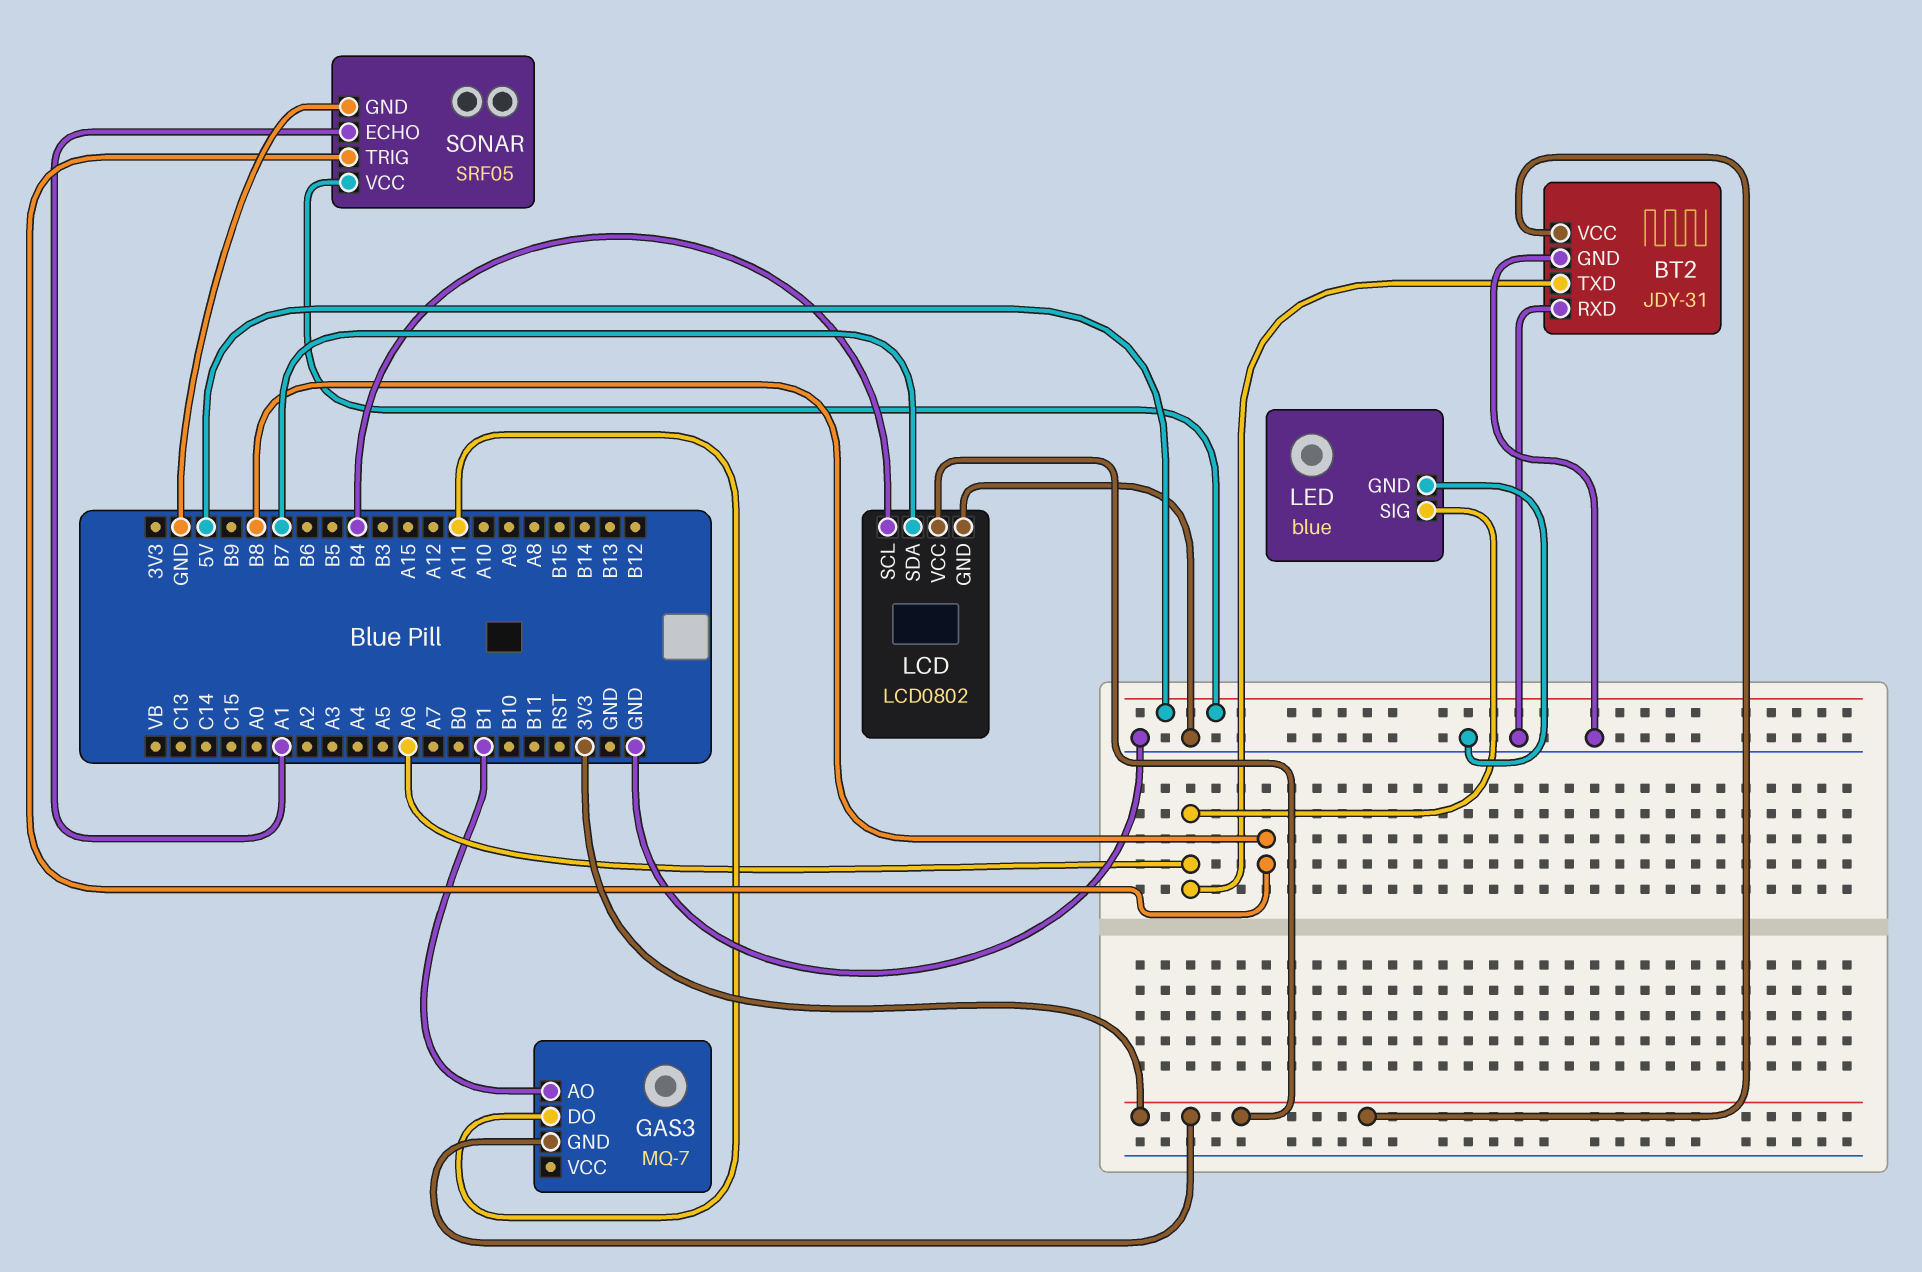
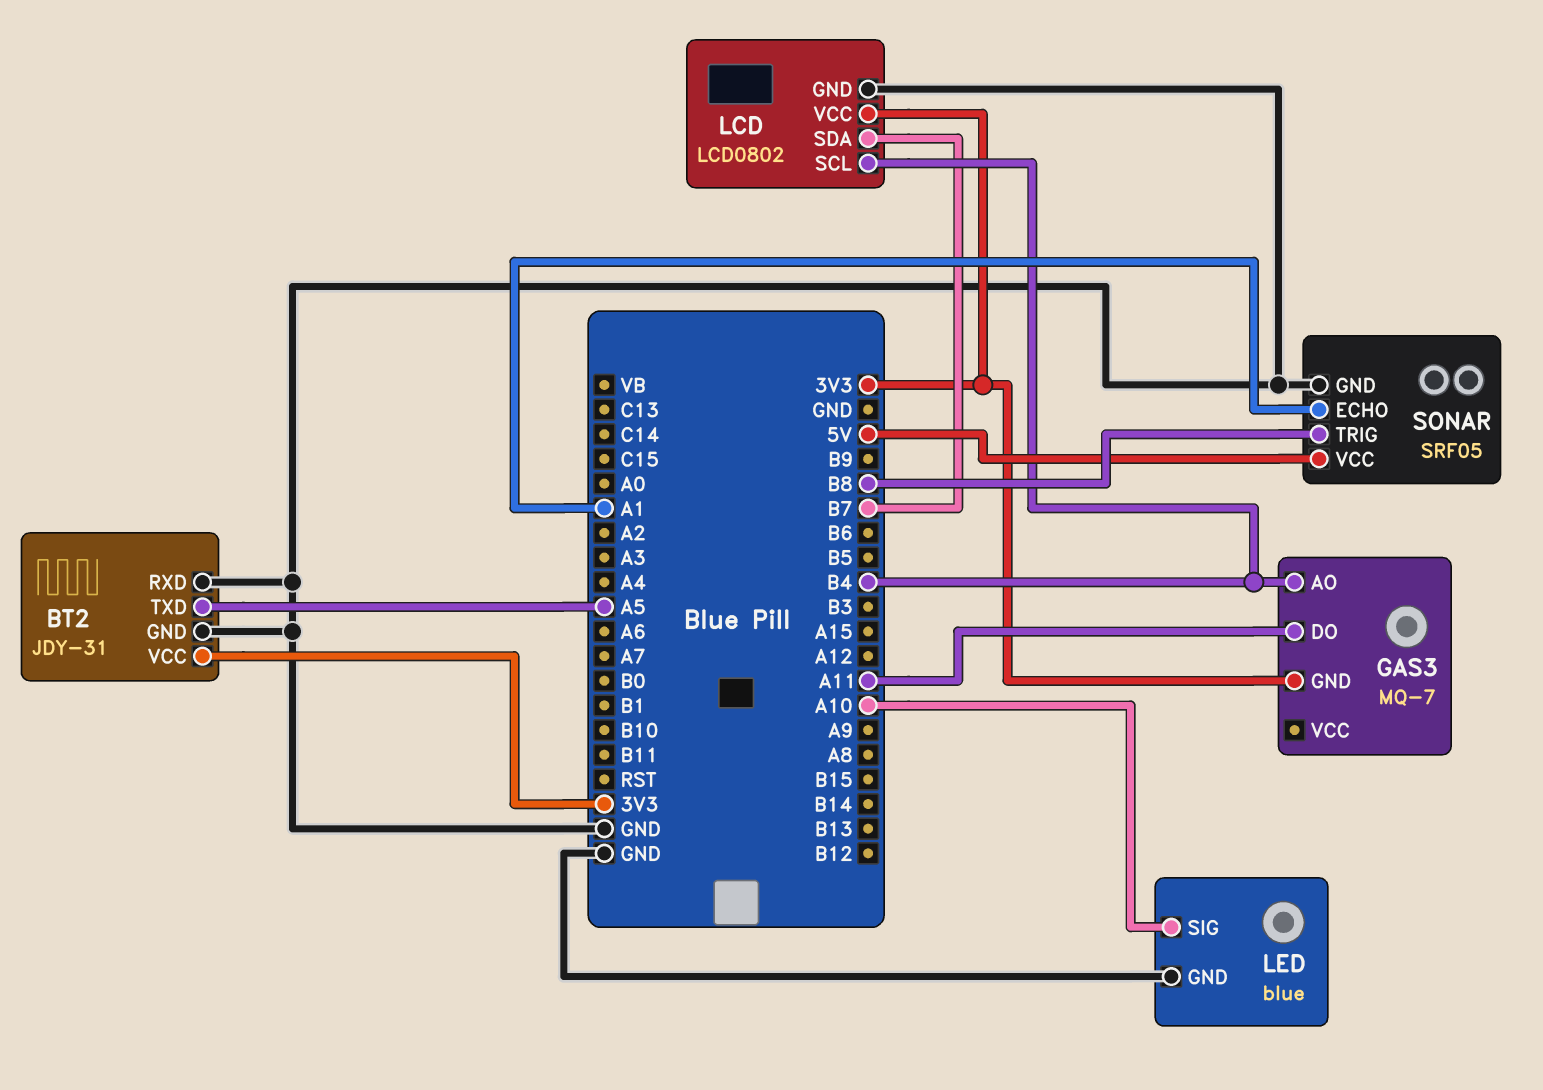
BT2 pin TXD: A6 -> A5
GAS3 pin AO: B1 -> B4
LED pin SIG: A6 -> A10

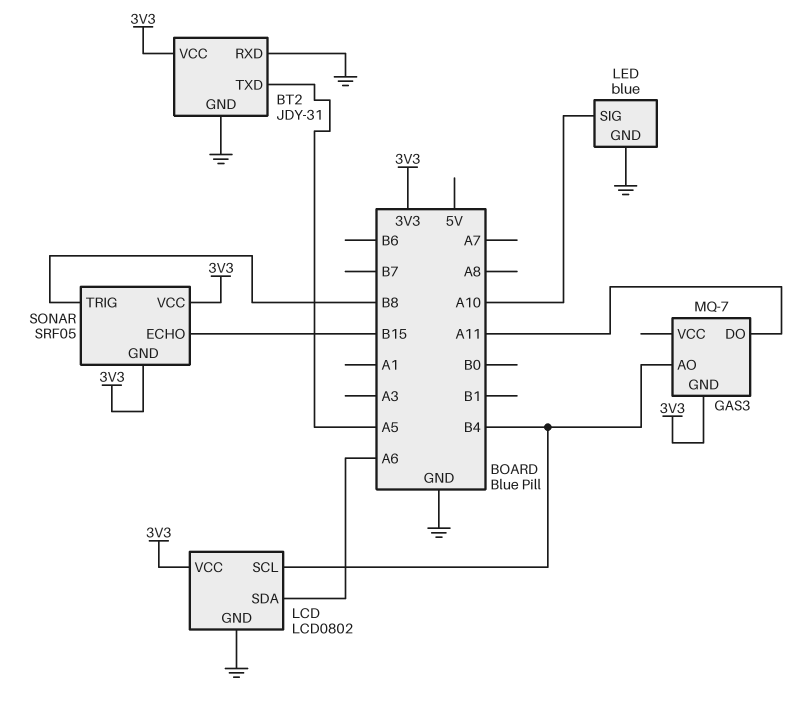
LCD pin SDA: B7 -> A6
SONAR pin ECHO: A1 -> B15
SONAR pin GND: GND -> 3V3
SONAR pin VCC: 5V -> 3V3

